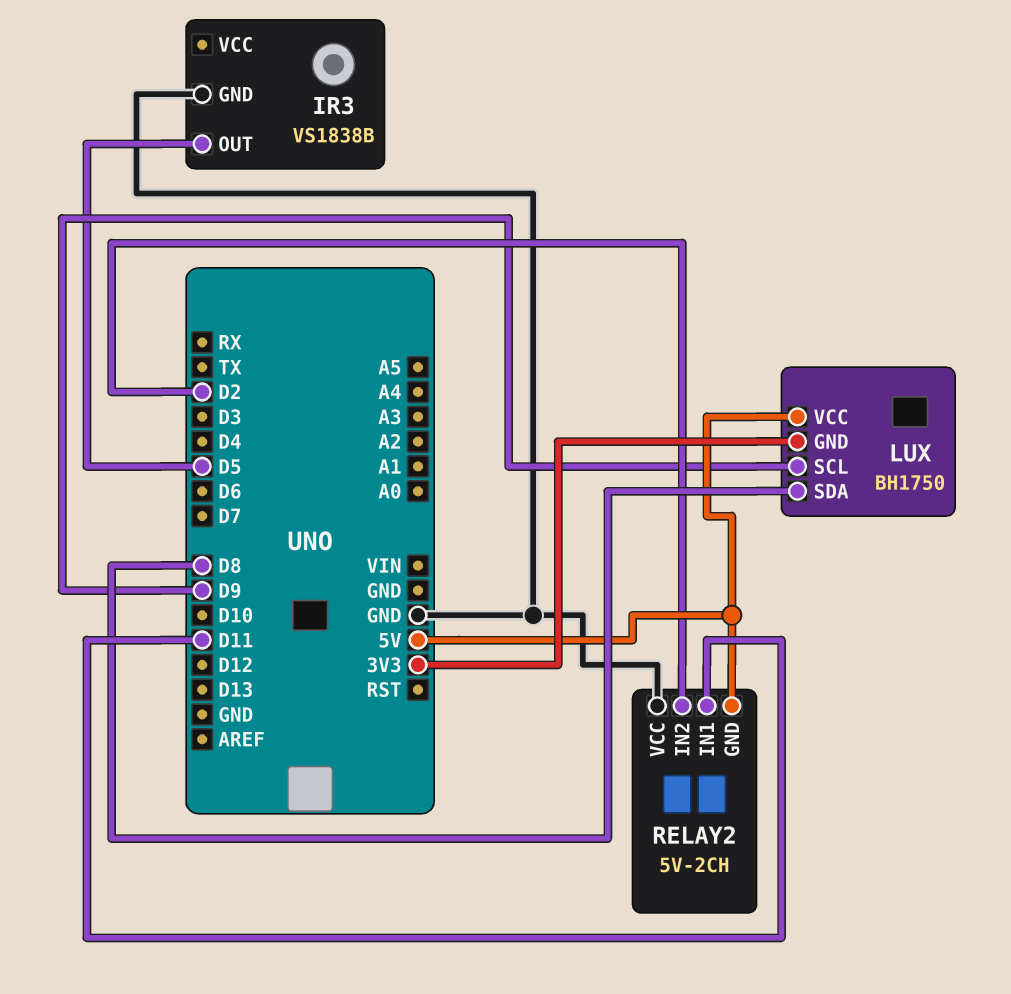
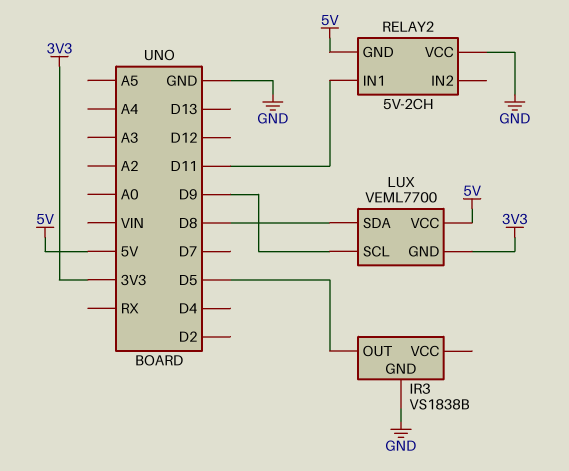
LUX: BH1750 -> VEML7700
RELAY2 pin IN2: D2 -> none

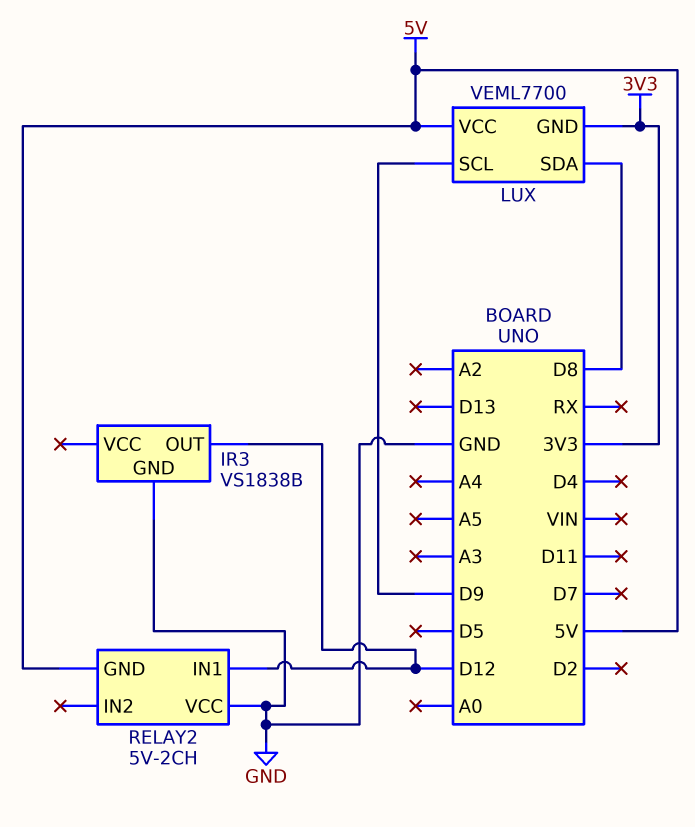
IR3 pin OUT: D5 -> D12
RELAY2 pin IN1: D11 -> D12

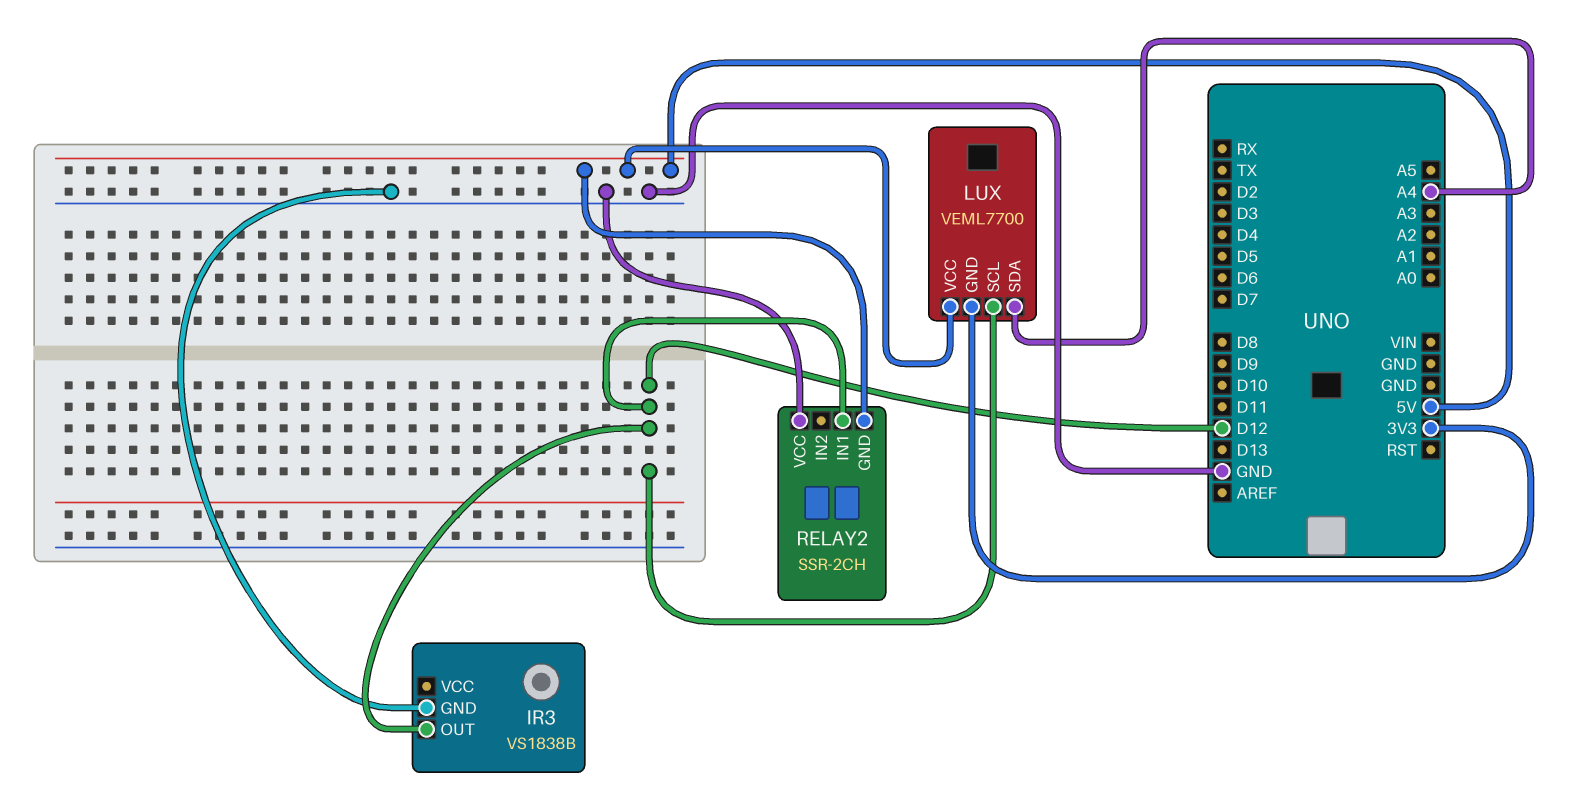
LUX pin SCL: D9 -> D12
LUX pin SDA: D8 -> A4
RELAY2: 5V-2CH -> SSR-2CH

